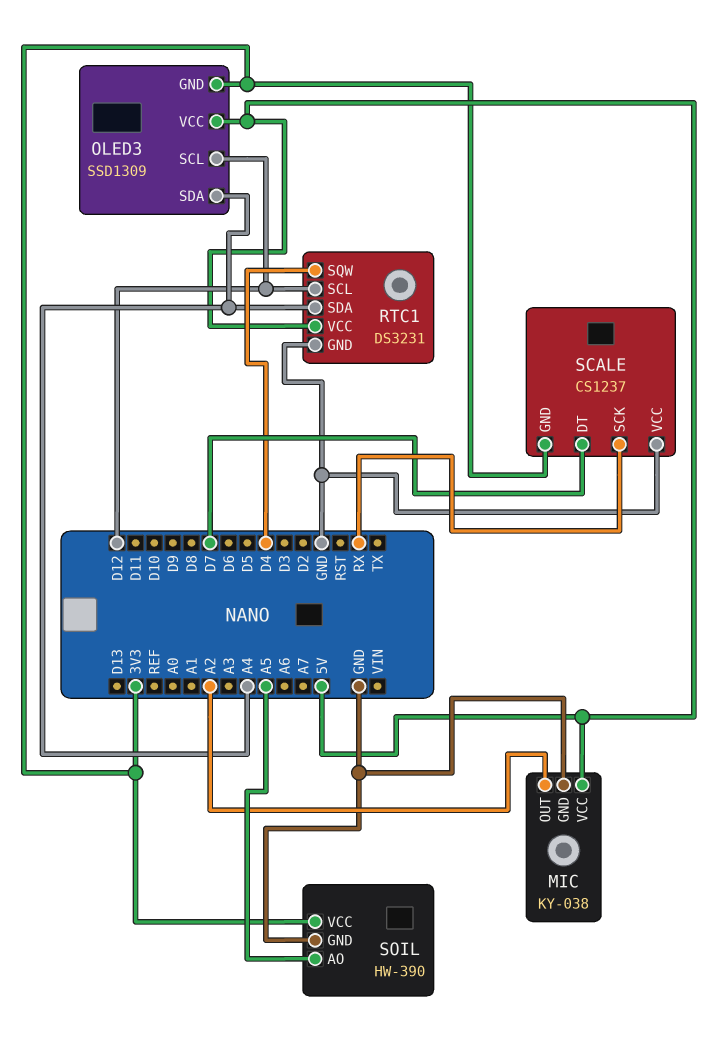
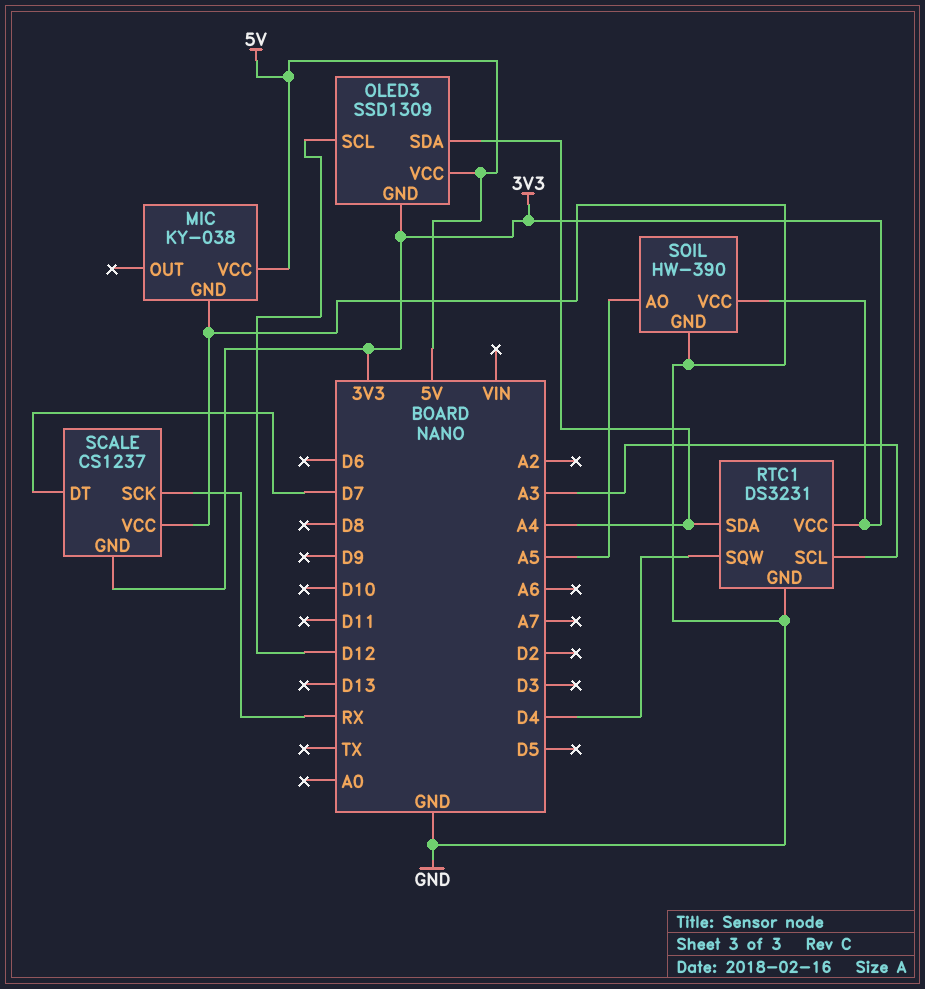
MIC pin OUT: A2 -> none
RTC1 pin SCL: D12 -> A3
RTC1 pin VCC: 5V -> 3V3

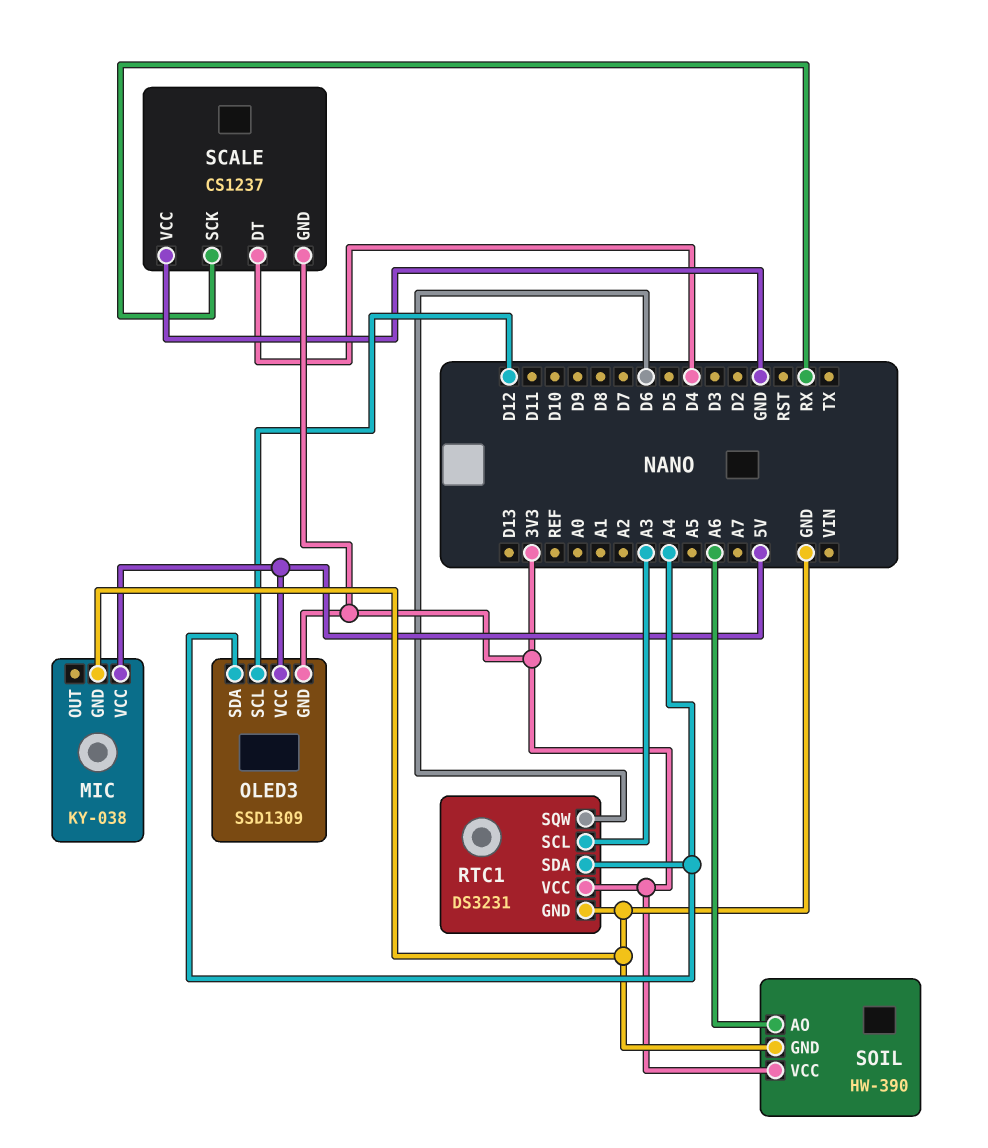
RTC1 pin SQW: D4 -> D6
SCALE pin DT: D7 -> D4
SOIL pin AO: A5 -> A6

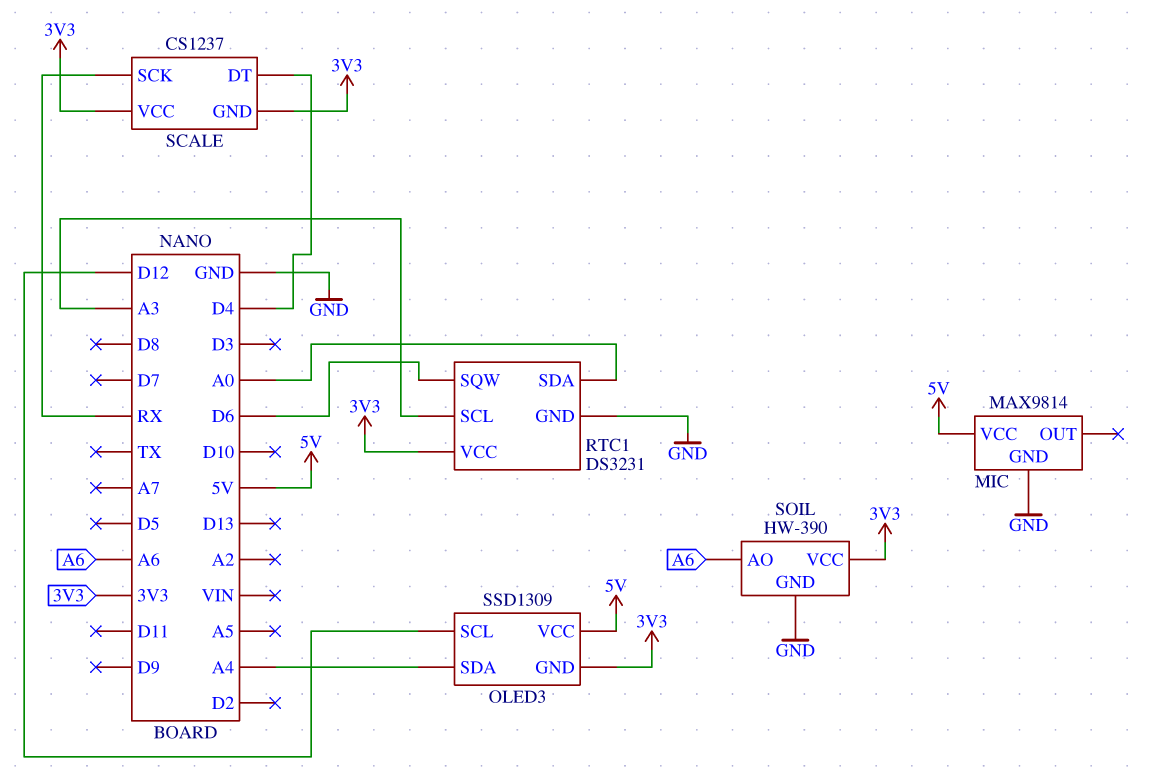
MIC: KY-038 -> MAX9814
RTC1 pin SDA: A4 -> A0
SCALE pin VCC: GND -> 3V3

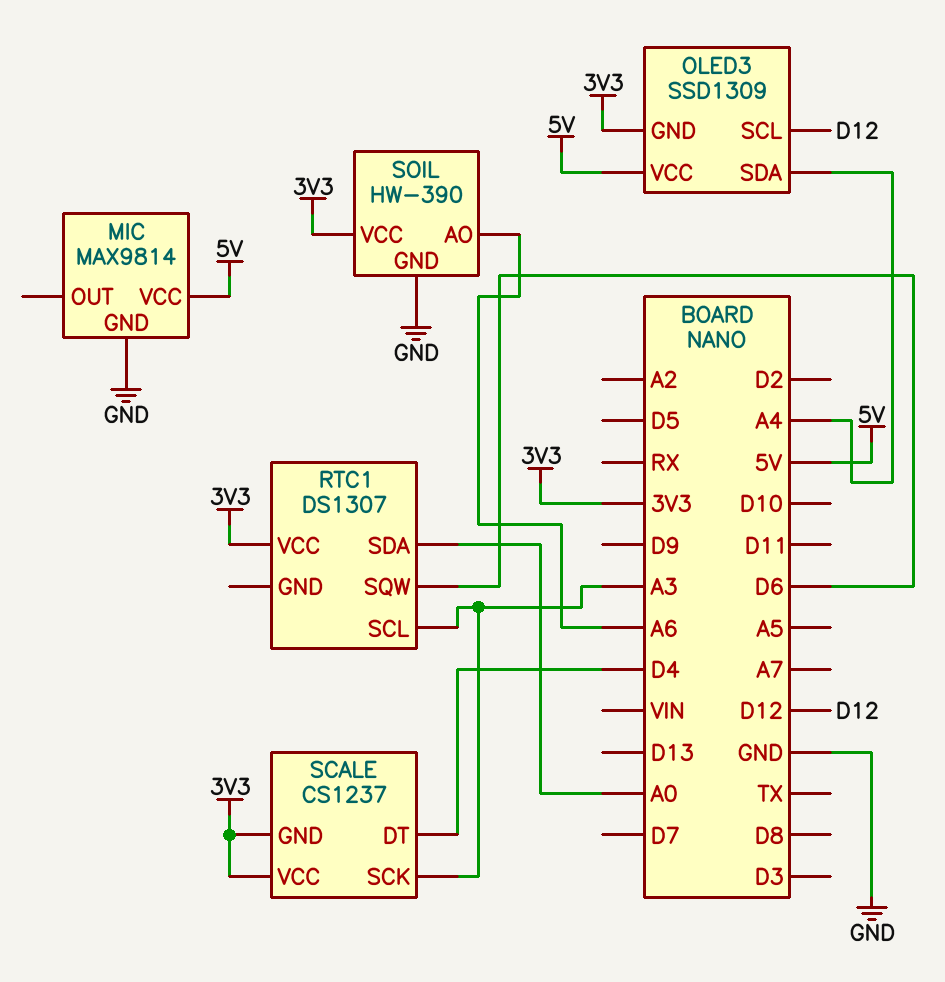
RTC1: DS3231 -> DS1307
RTC1 pin GND: GND -> none
SCALE pin SCK: RX -> A3

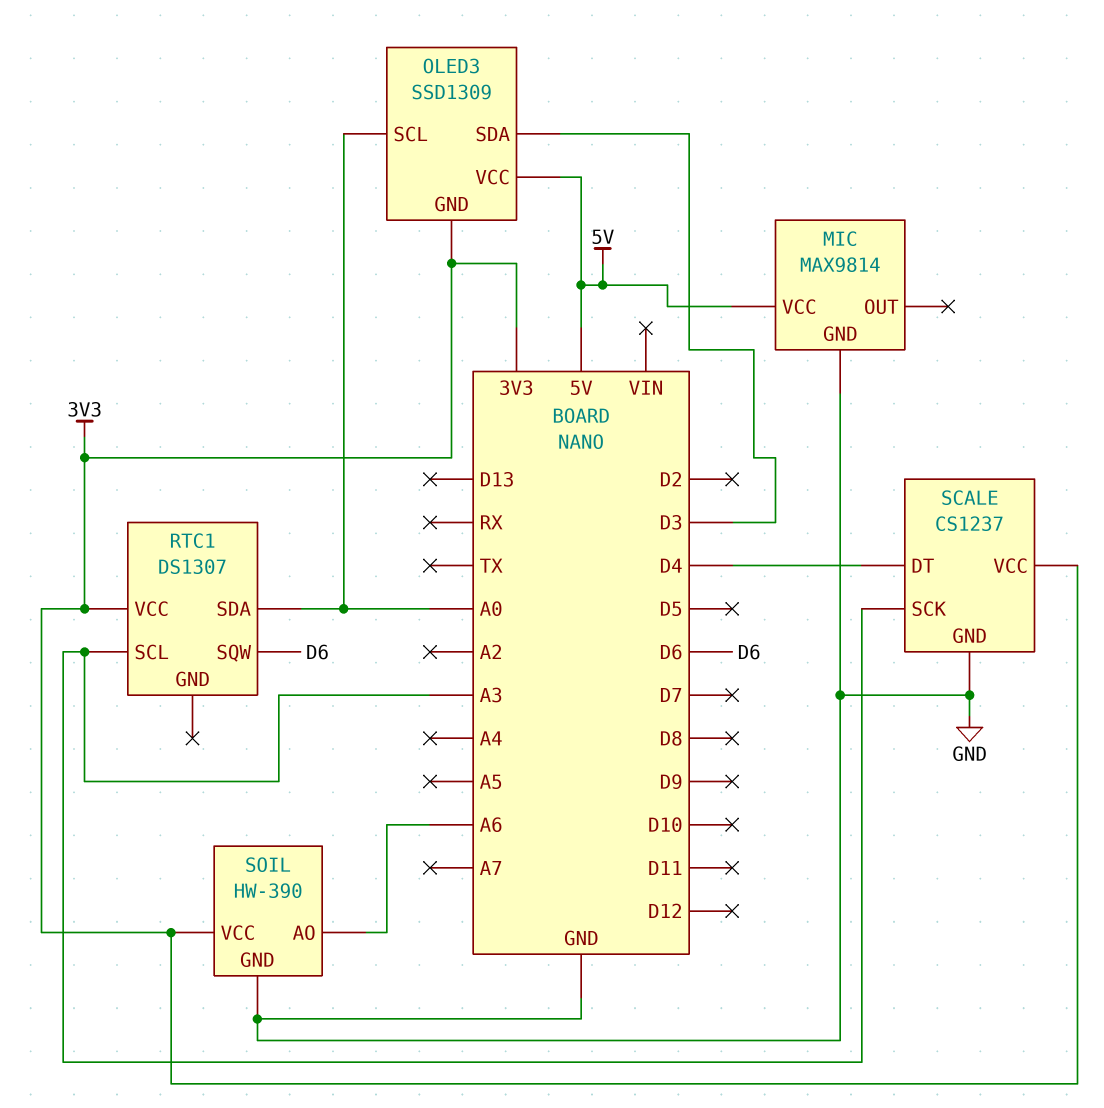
OLED3 pin SCL: D12 -> A0
OLED3 pin SDA: A4 -> D3
SCALE pin GND: 3V3 -> GND

